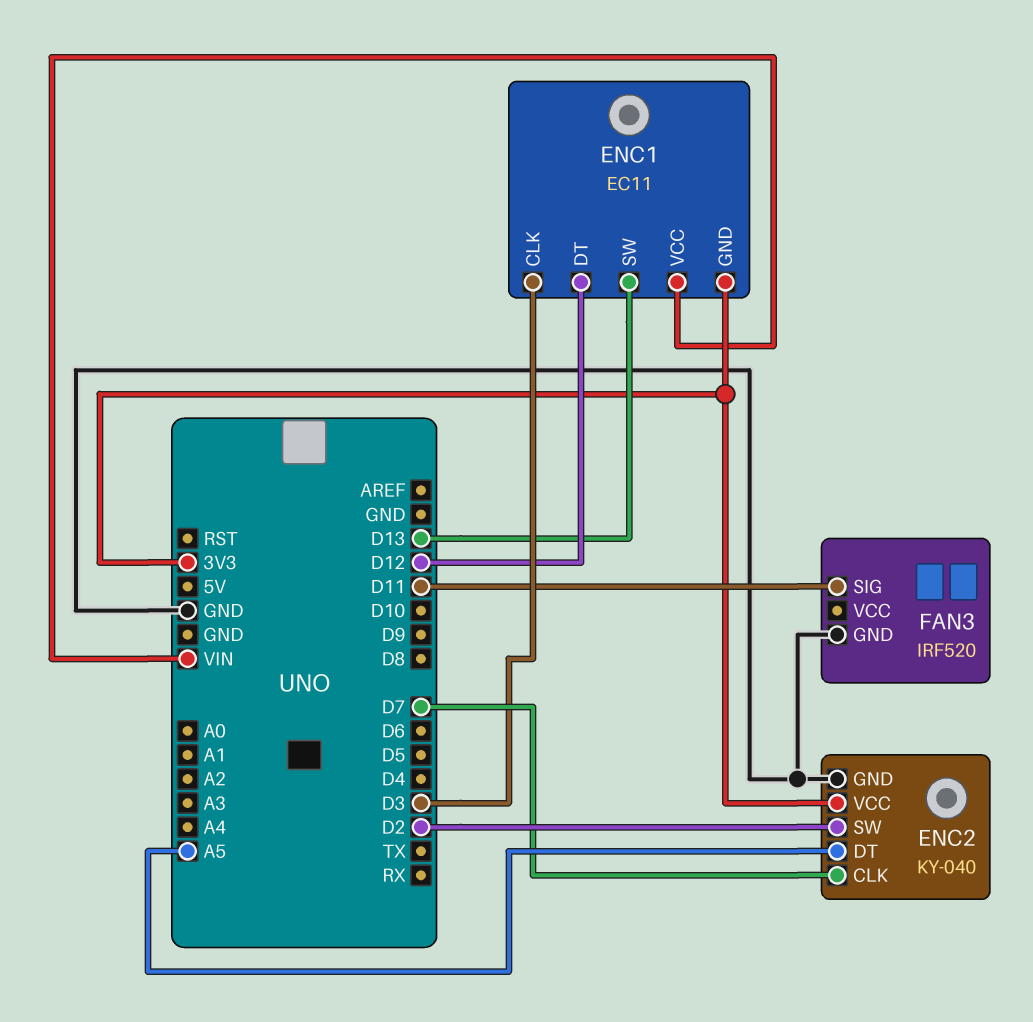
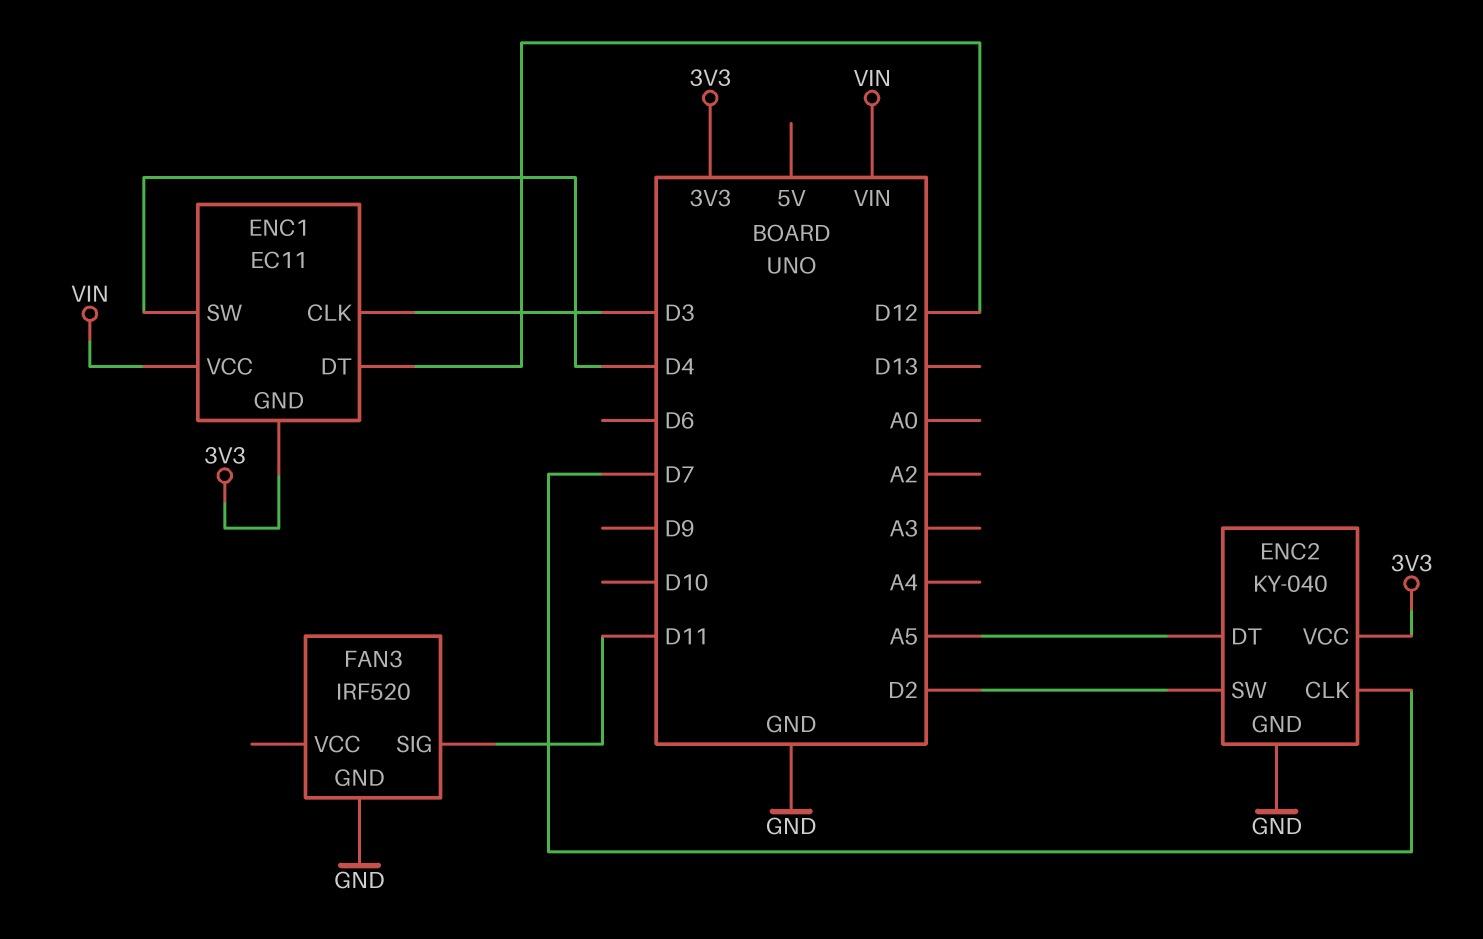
ENC1 pin SW: D13 -> D4

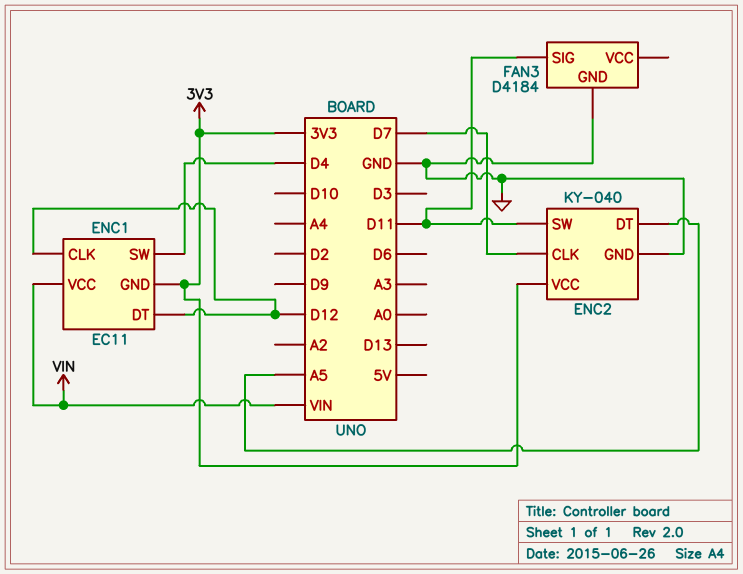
ENC1 pin CLK: D3 -> D12
ENC2 pin SW: D2 -> D11
FAN3: IRF520 -> D4184

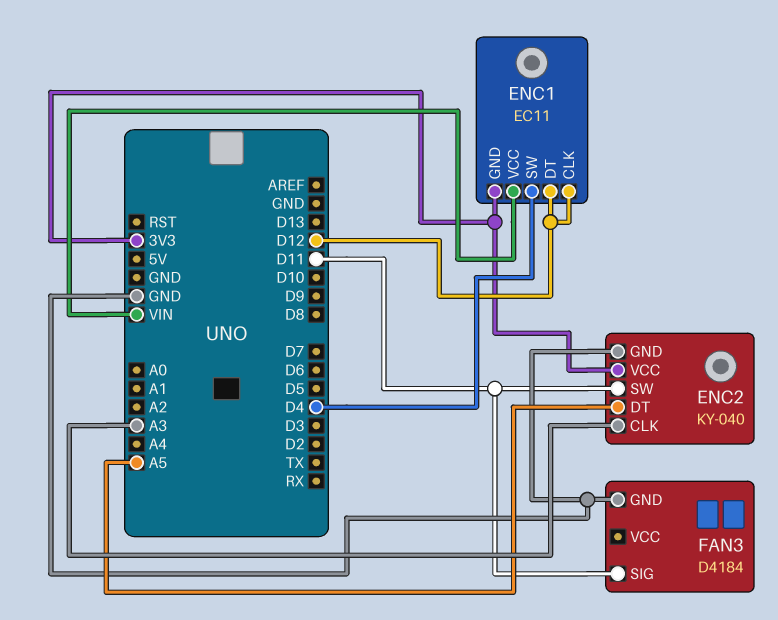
ENC2 pin CLK: D7 -> A3

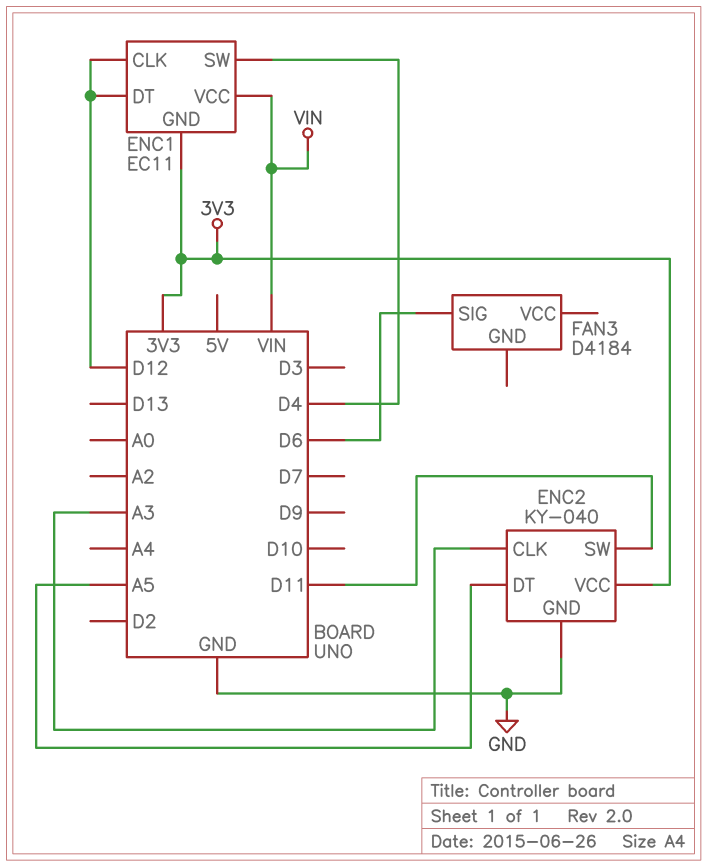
FAN3 pin GND: GND -> none
FAN3 pin SIG: D11 -> D6

